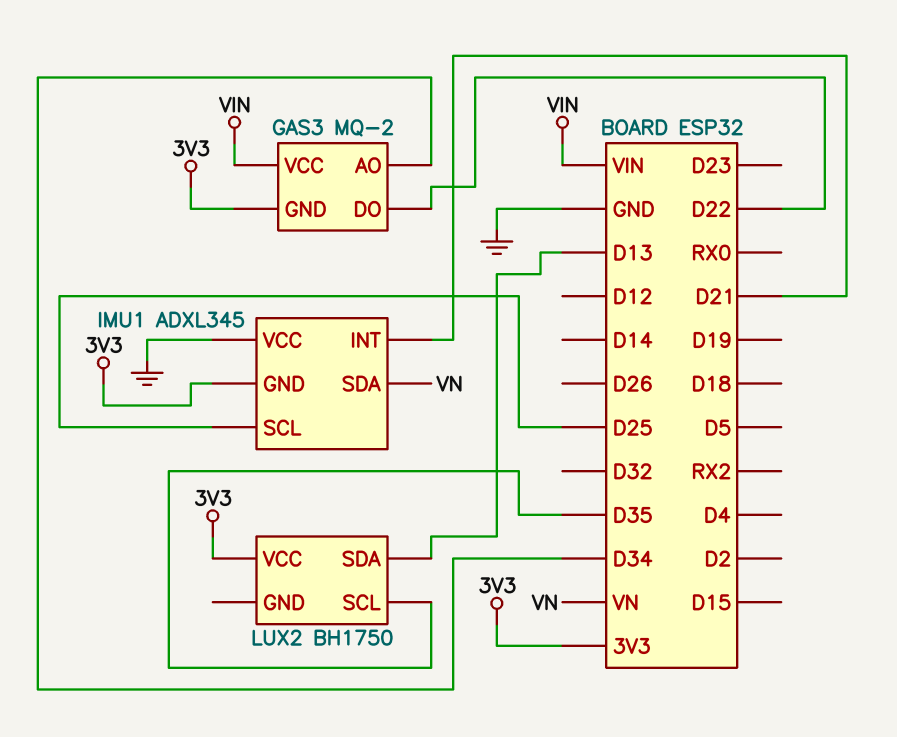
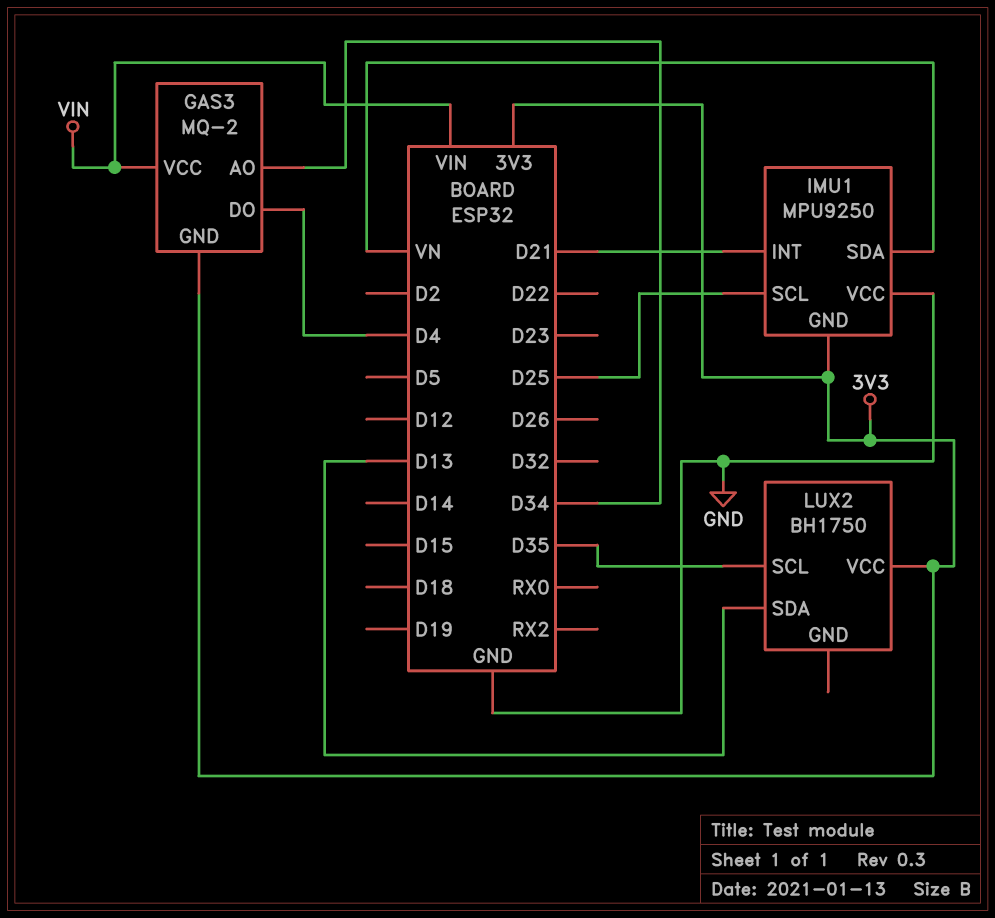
GAS3 pin DO: D22 -> D4
IMU1: ADXL345 -> MPU9250

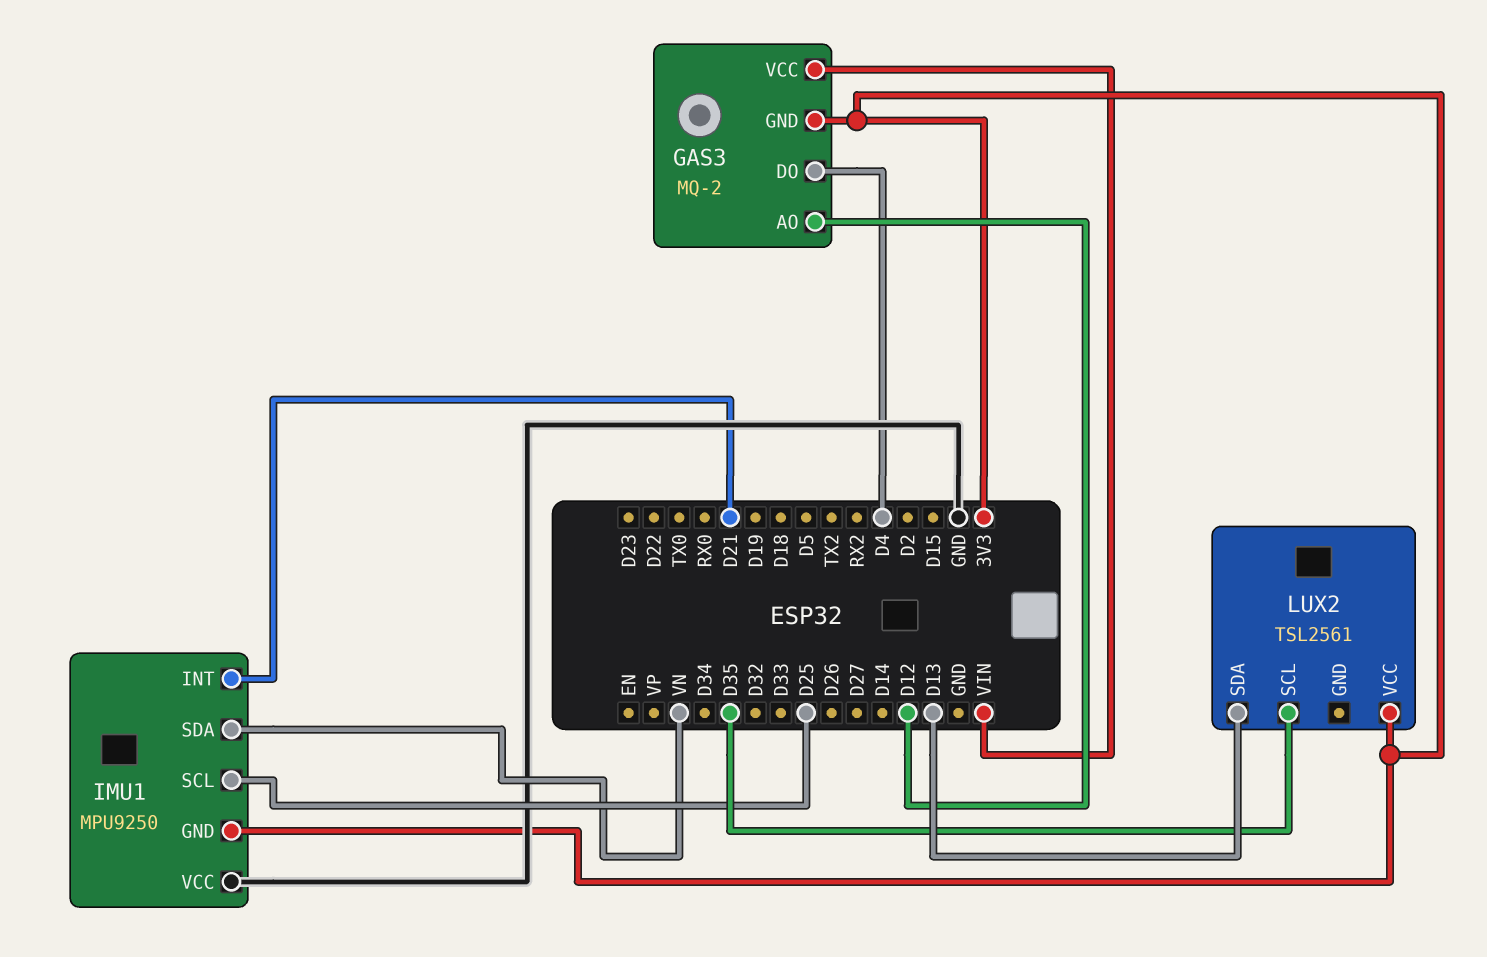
GAS3 pin AO: D34 -> D12
LUX2: BH1750 -> TSL2561

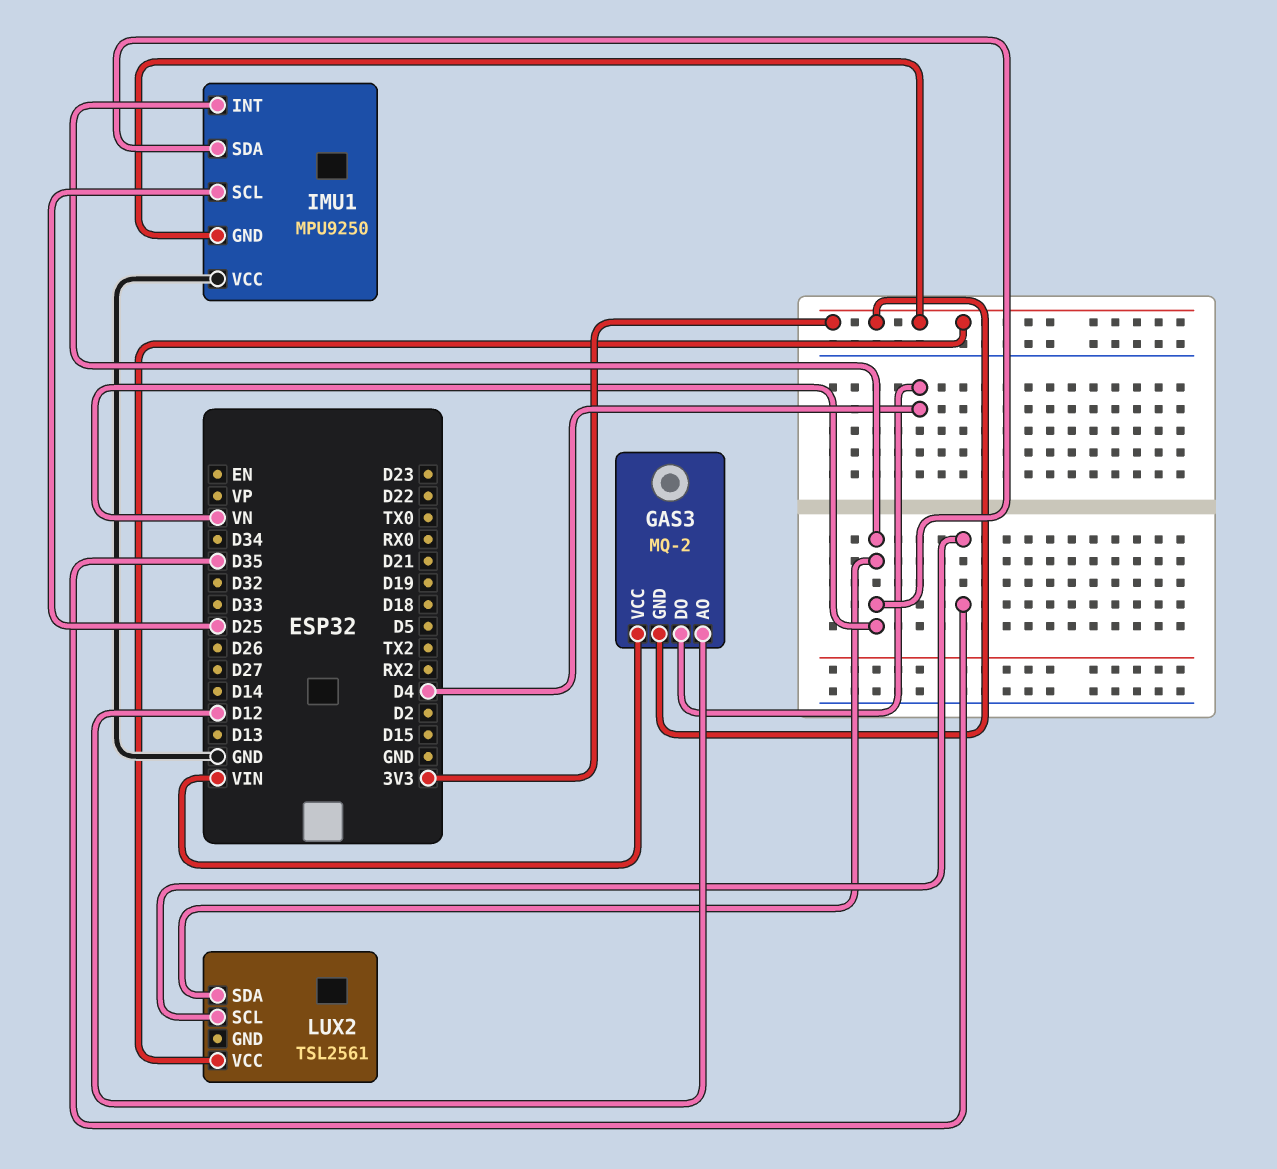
IMU1 pin INT: D21 -> VN
LUX2 pin SDA: D13 -> VN

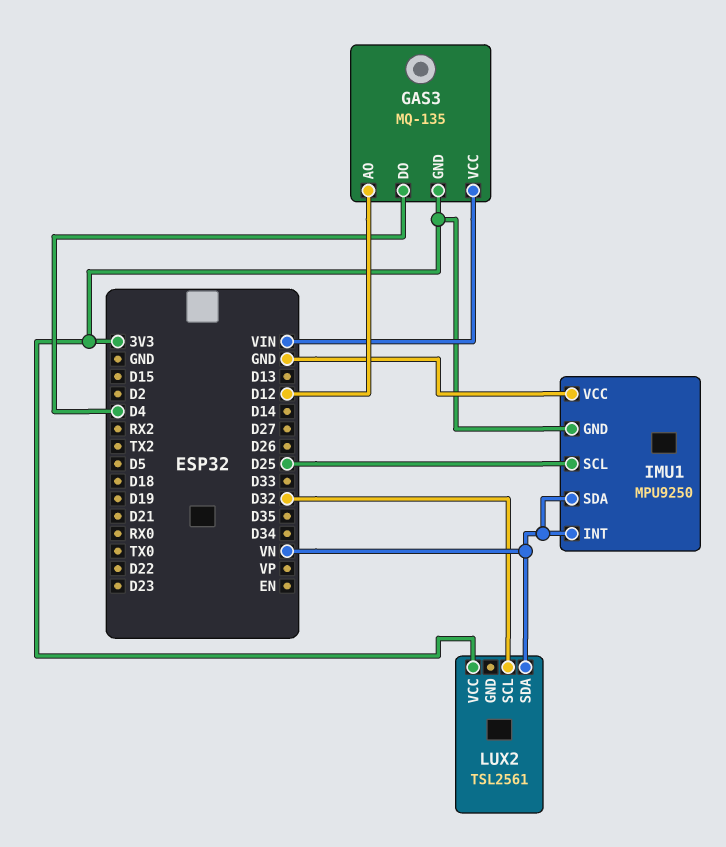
GAS3: MQ-2 -> MQ-135
LUX2 pin SCL: D35 -> D32

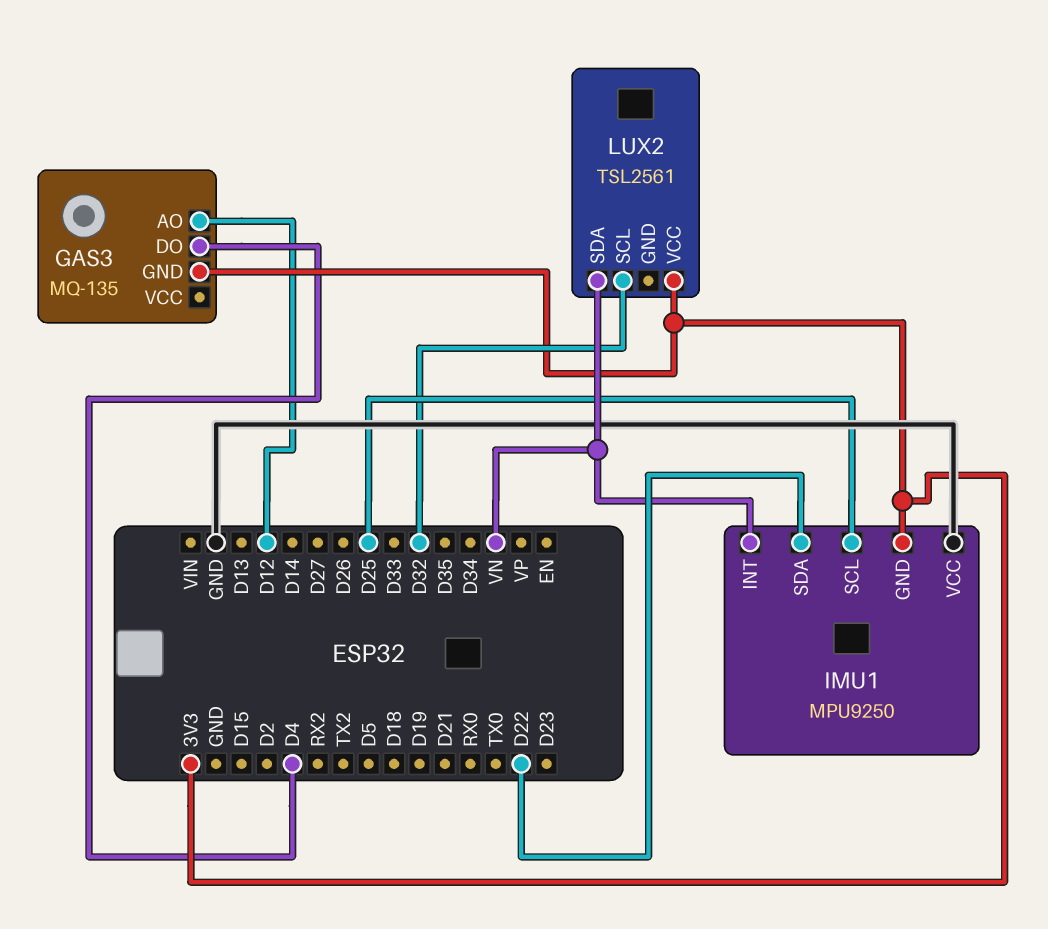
GAS3 pin VCC: VIN -> none
IMU1 pin SDA: VN -> D22

